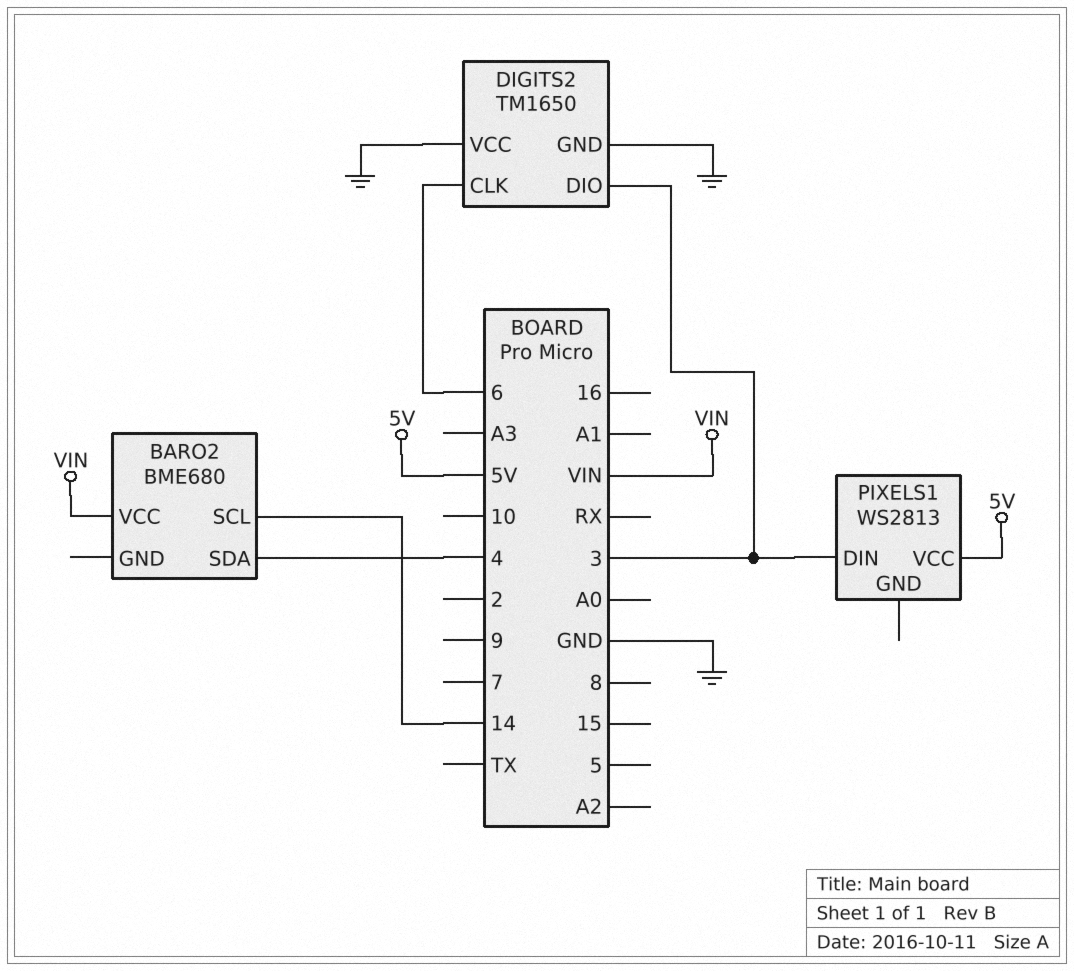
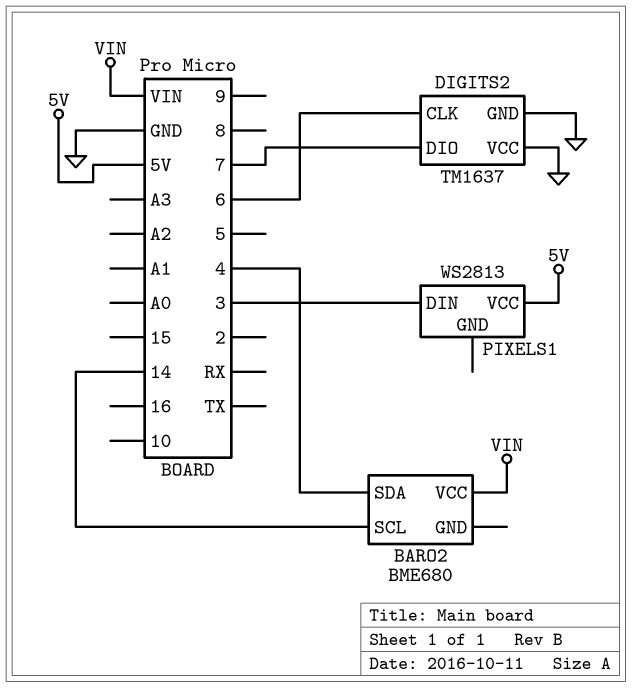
DIGITS2: TM1650 -> TM1637
DIGITS2 pin DIO: 3 -> 7

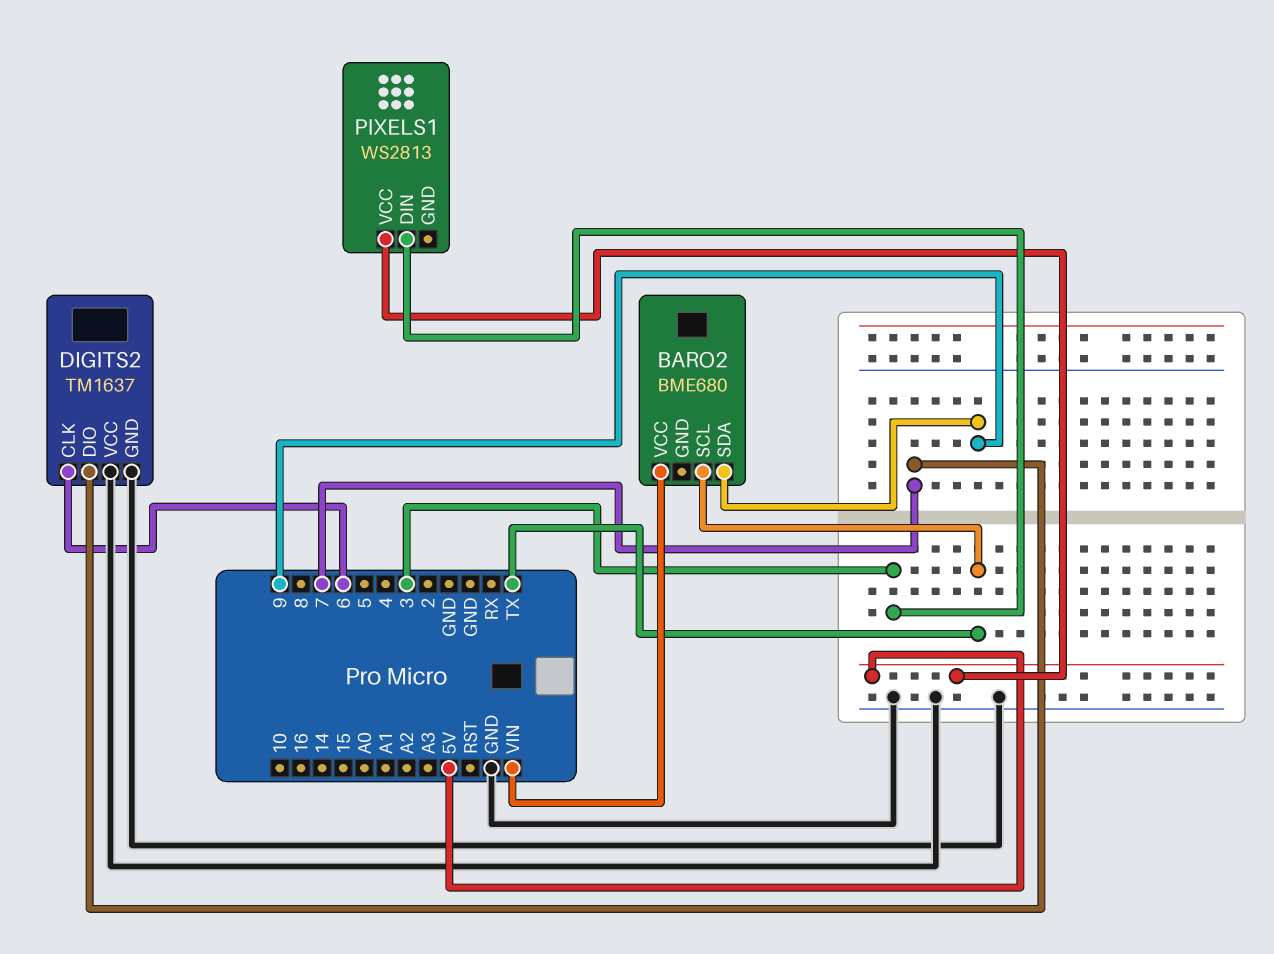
BARO2 pin SCL: 14 -> TX
BARO2 pin SDA: 4 -> 9

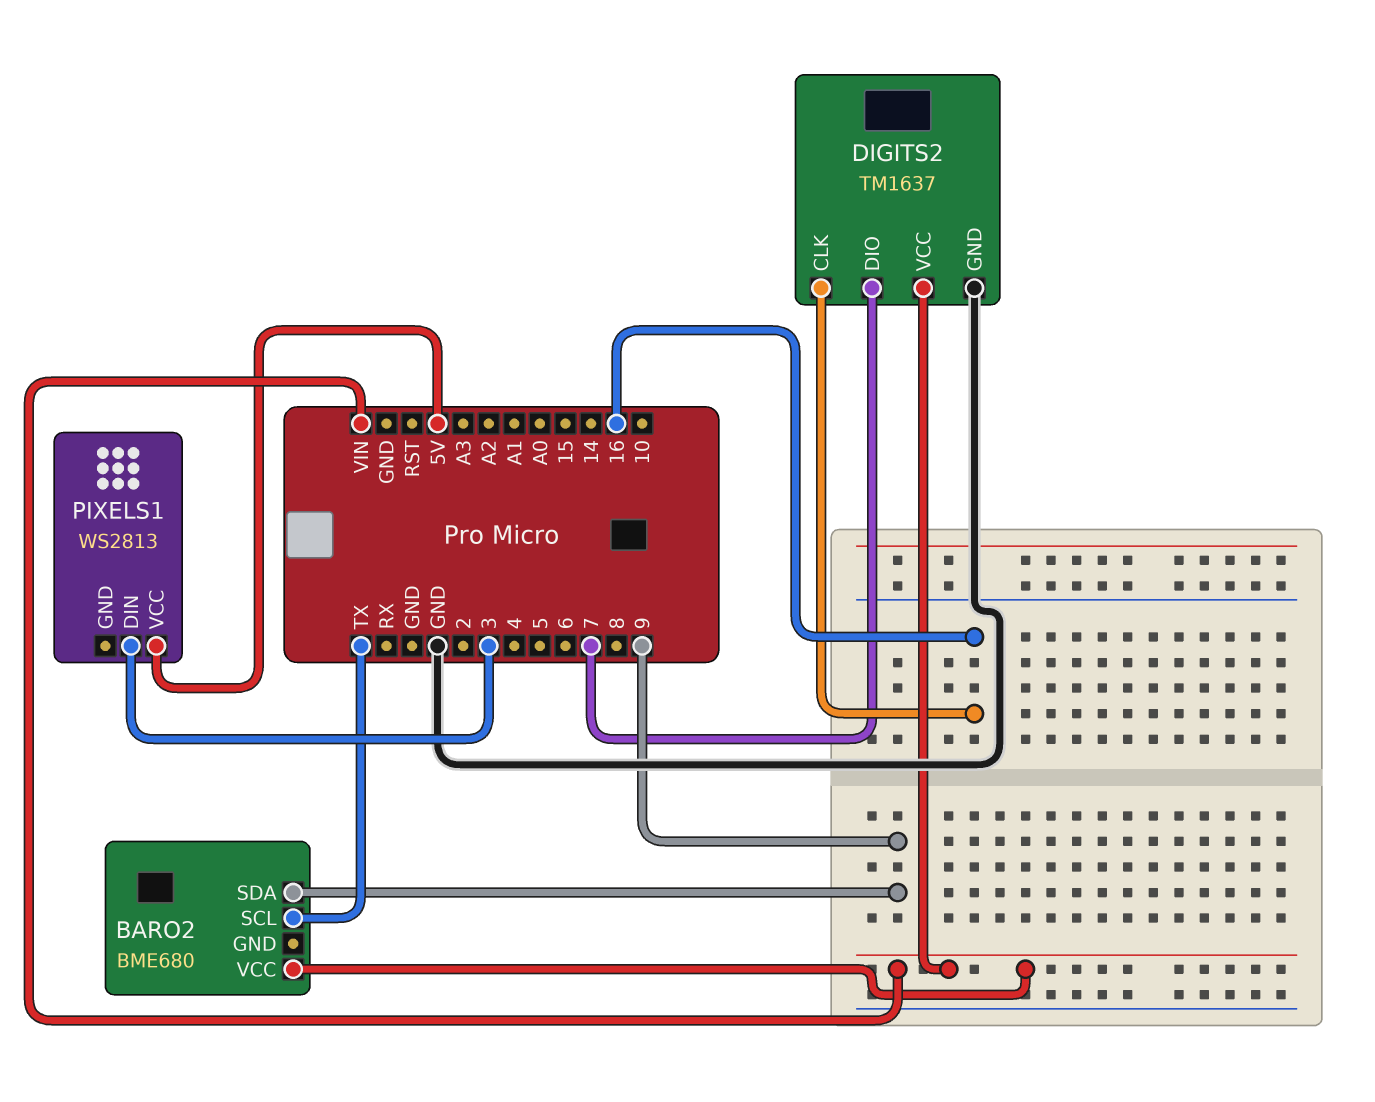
DIGITS2 pin CLK: 6 -> 16
DIGITS2 pin VCC: GND -> VIN

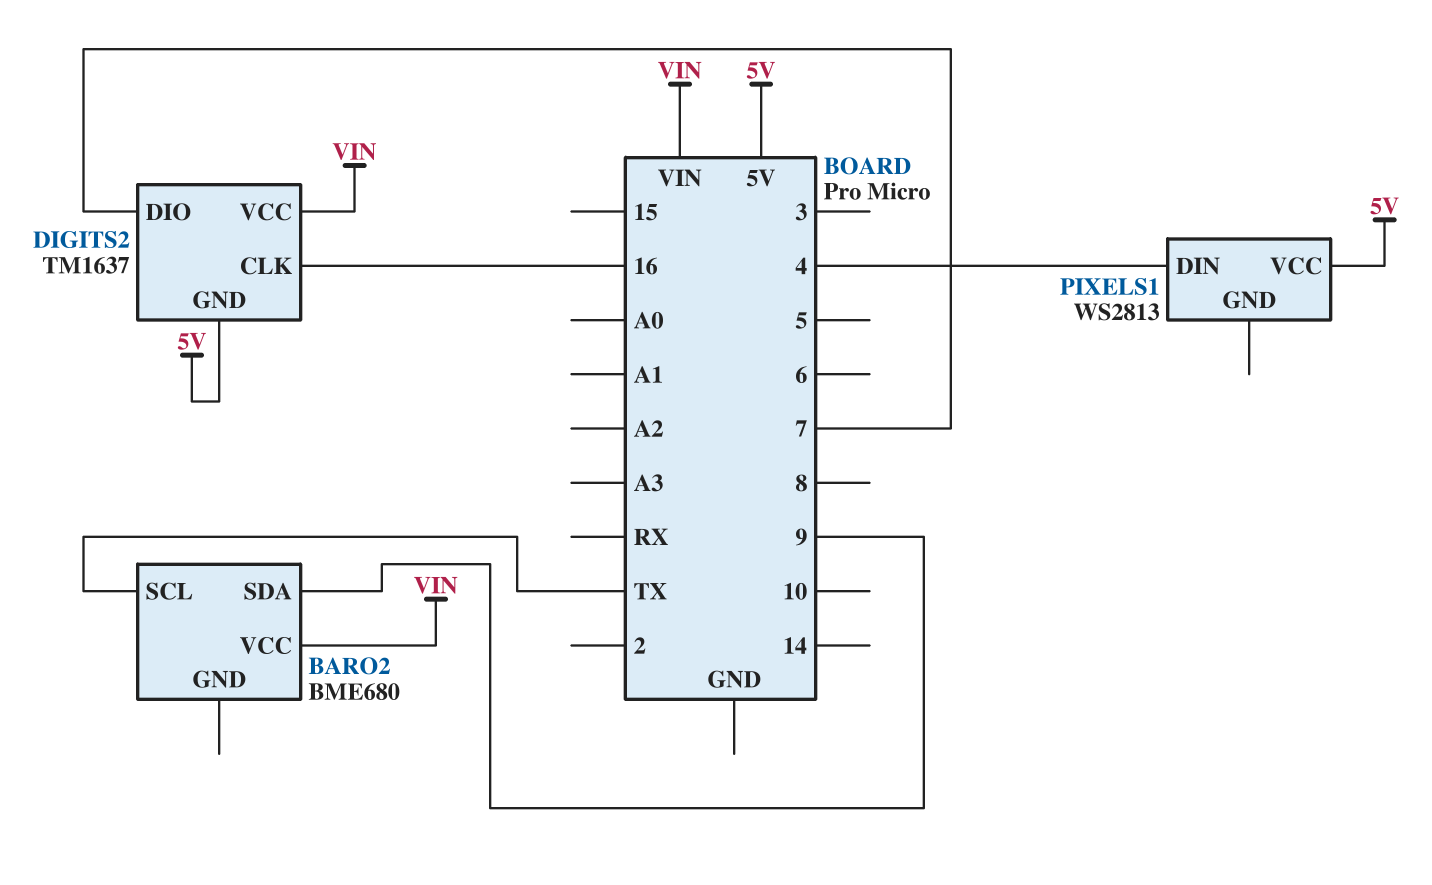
DIGITS2 pin GND: GND -> 5V
PIXELS1 pin DIN: 3 -> 4

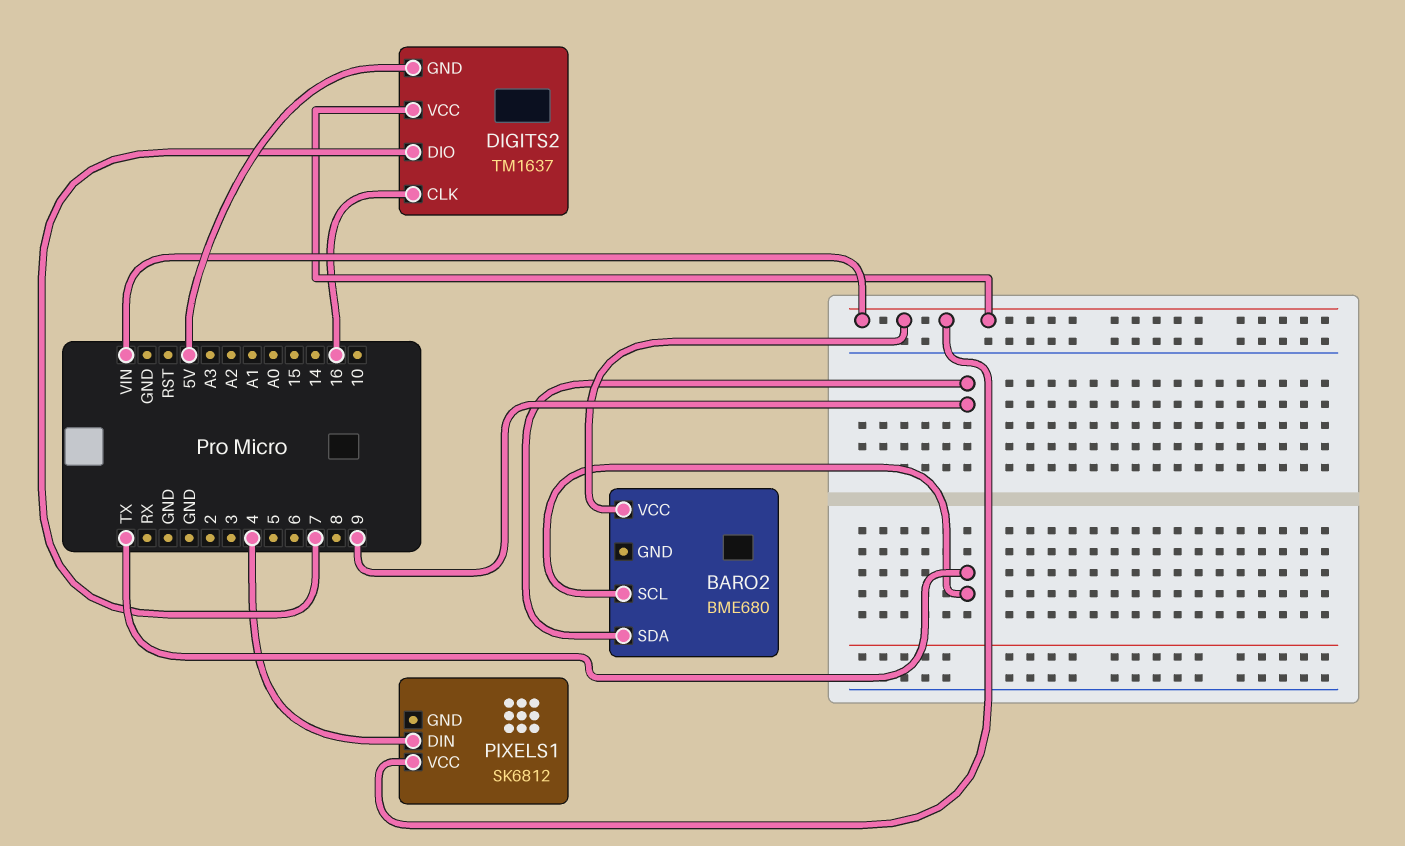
PIXELS1: WS2813 -> SK6812
PIXELS1 pin VCC: 5V -> VIN

